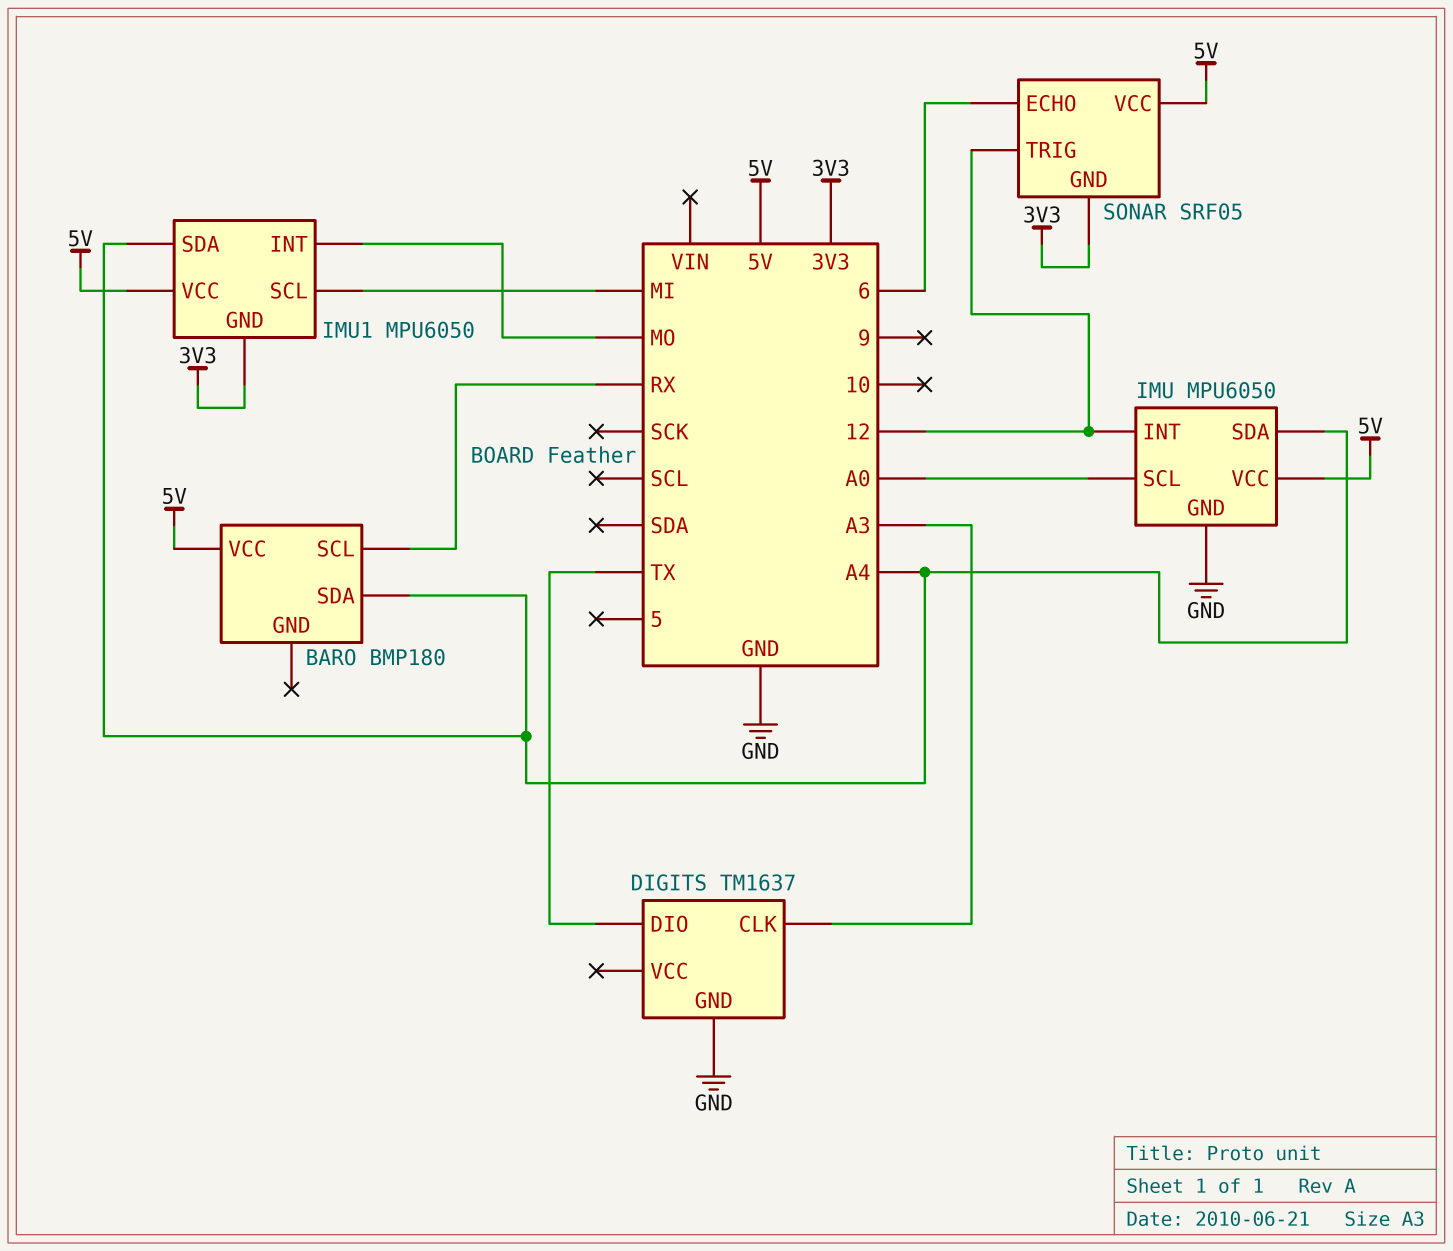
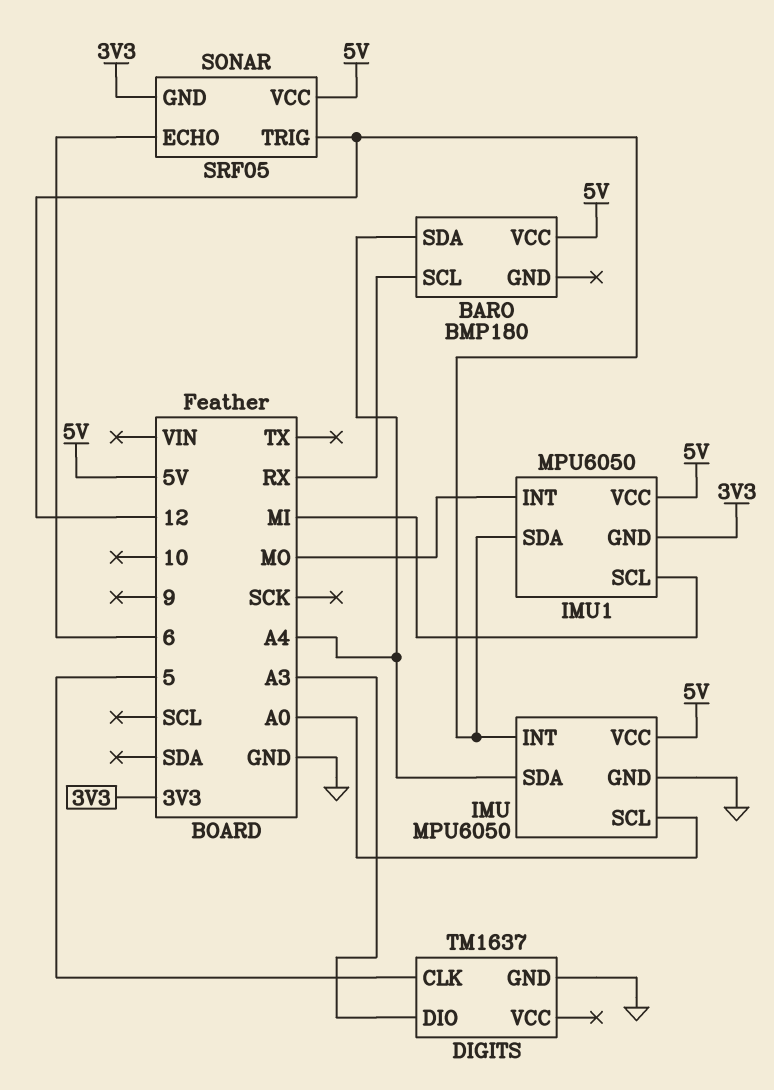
DIGITS pin CLK: A3 -> 5
DIGITS pin DIO: TX -> A3
IMU1 pin SDA: A4 -> 12

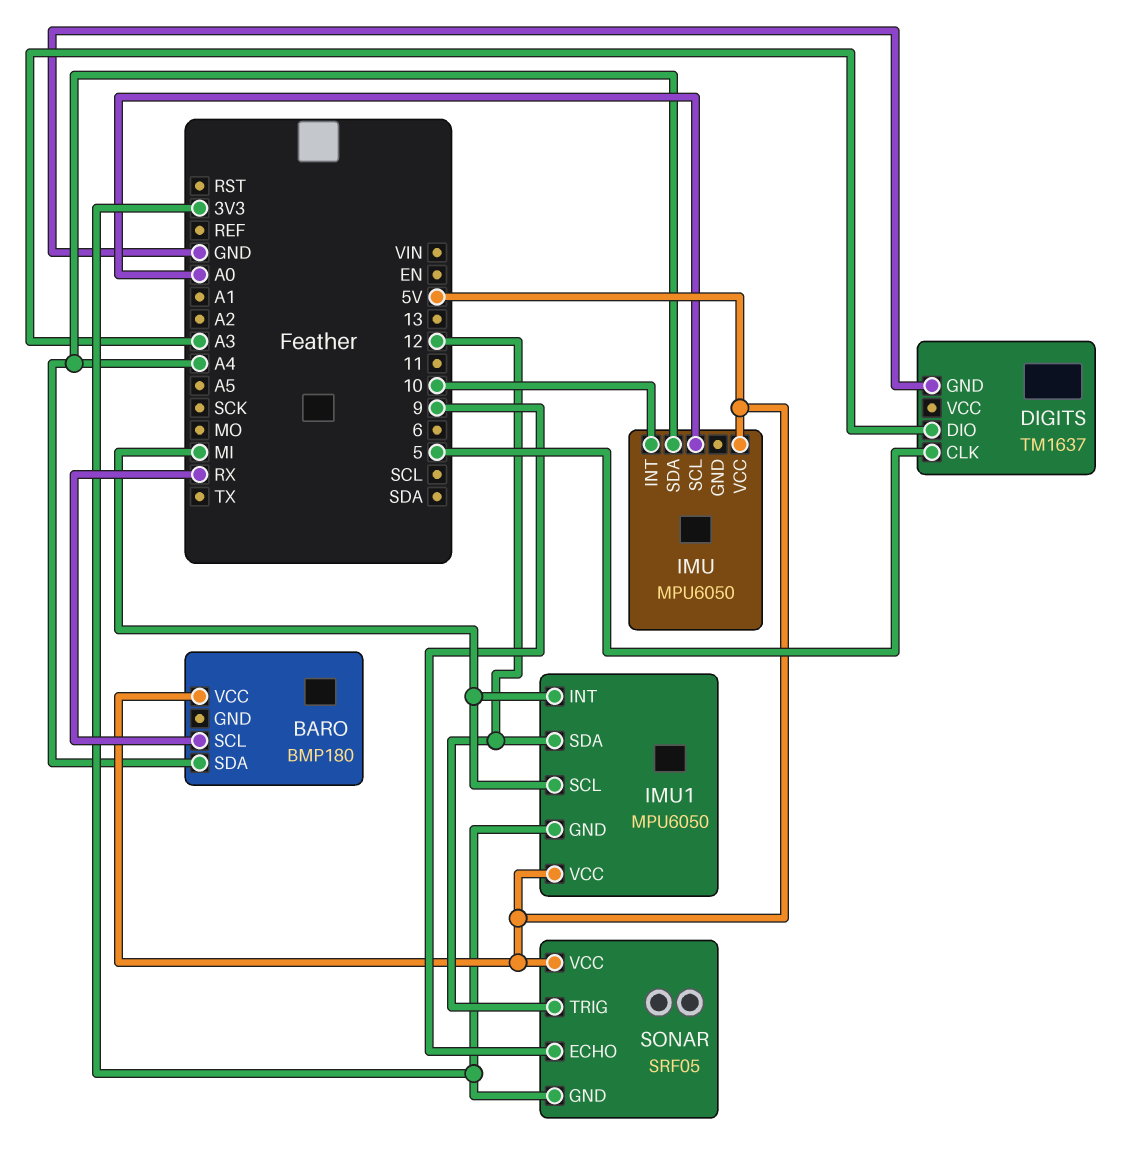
IMU pin GND: GND -> none
IMU pin INT: 12 -> 10
IMU1 pin INT: MO -> MI
SONAR pin ECHO: 6 -> 9

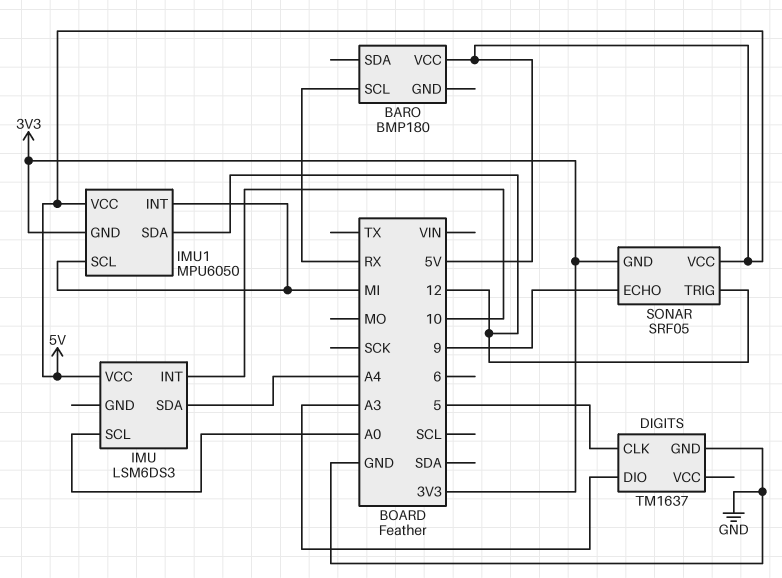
BARO pin SDA: A4 -> none
IMU: MPU6050 -> LSM6DS3

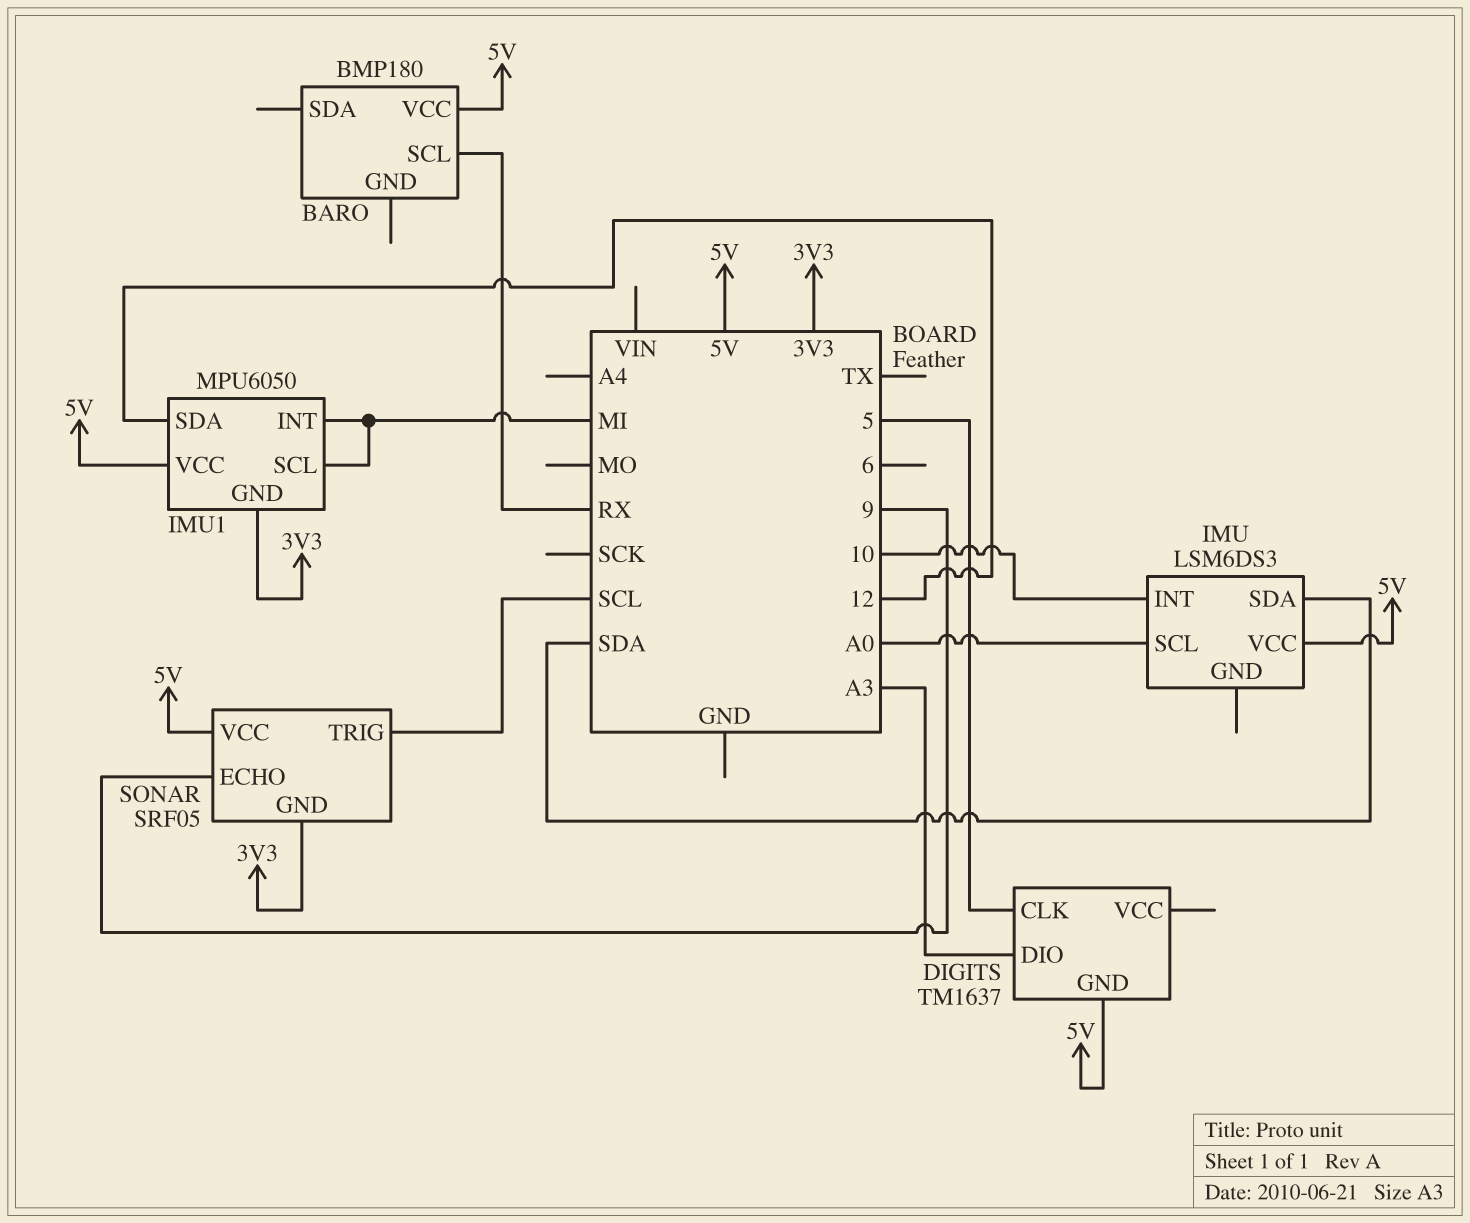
DIGITS pin GND: GND -> 5V
IMU pin SDA: A4 -> SDA
SONAR pin TRIG: 12 -> SCL

